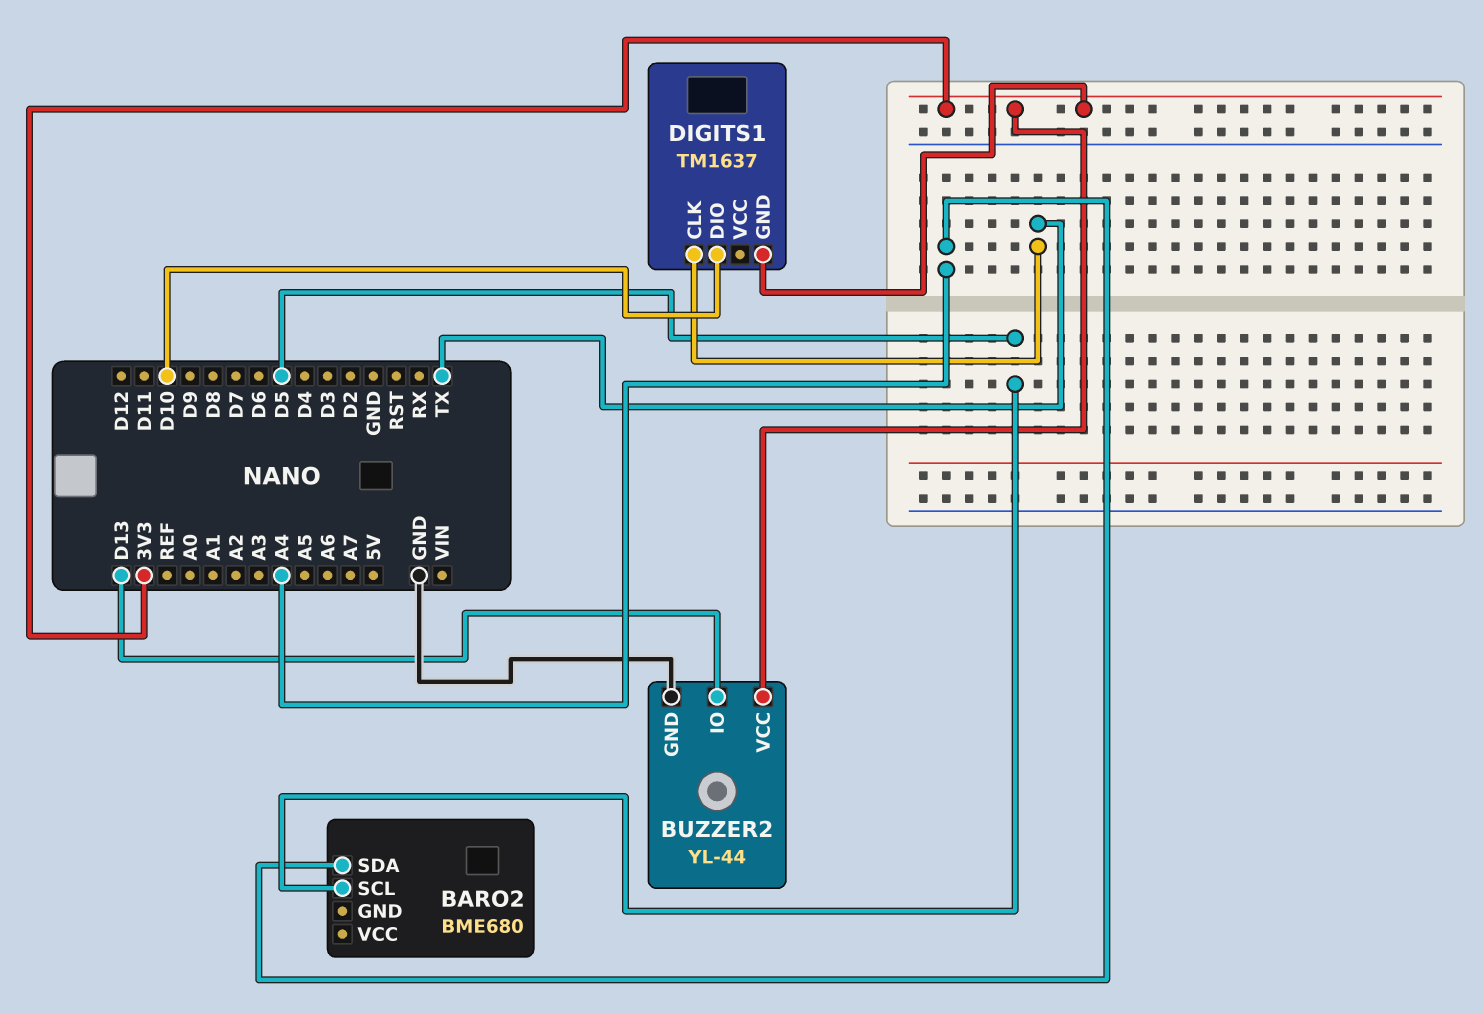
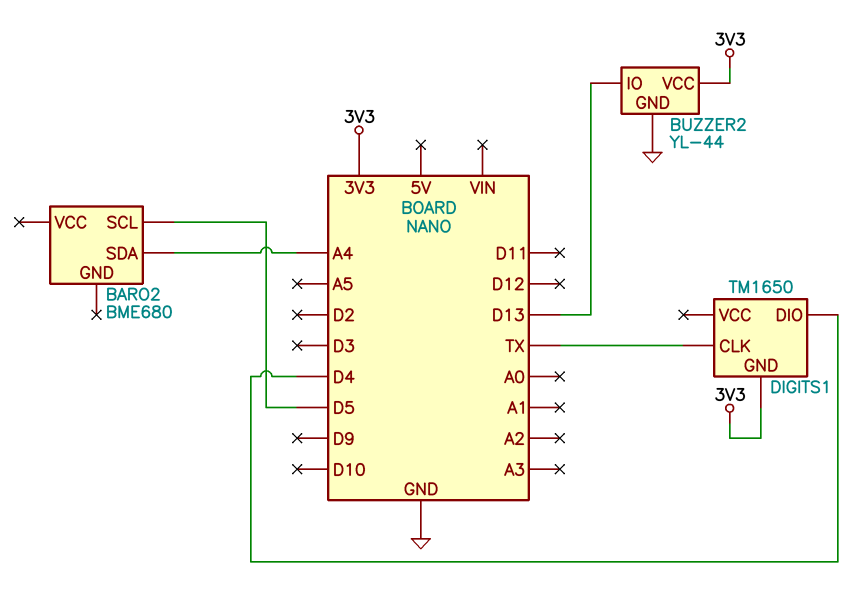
DIGITS1: TM1637 -> TM1650
DIGITS1 pin DIO: D10 -> D4

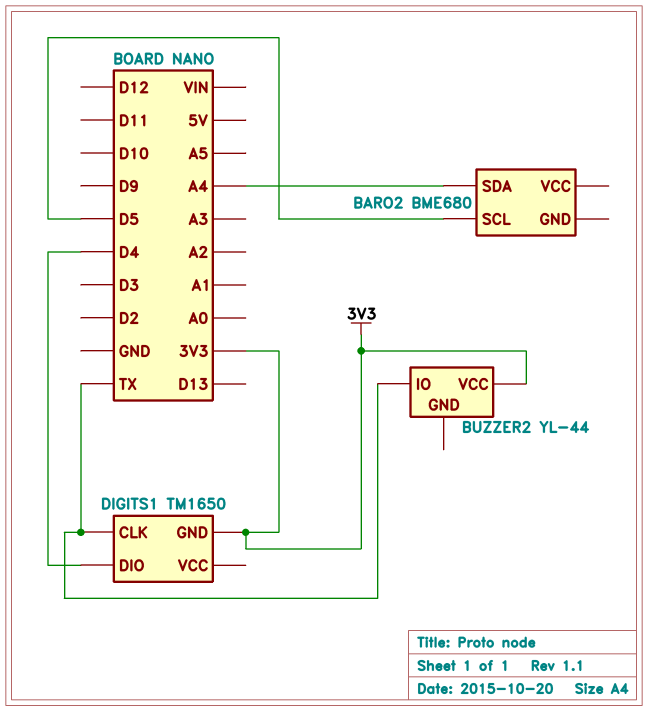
BUZZER2 pin GND: GND -> none
BUZZER2 pin IO: D13 -> TX

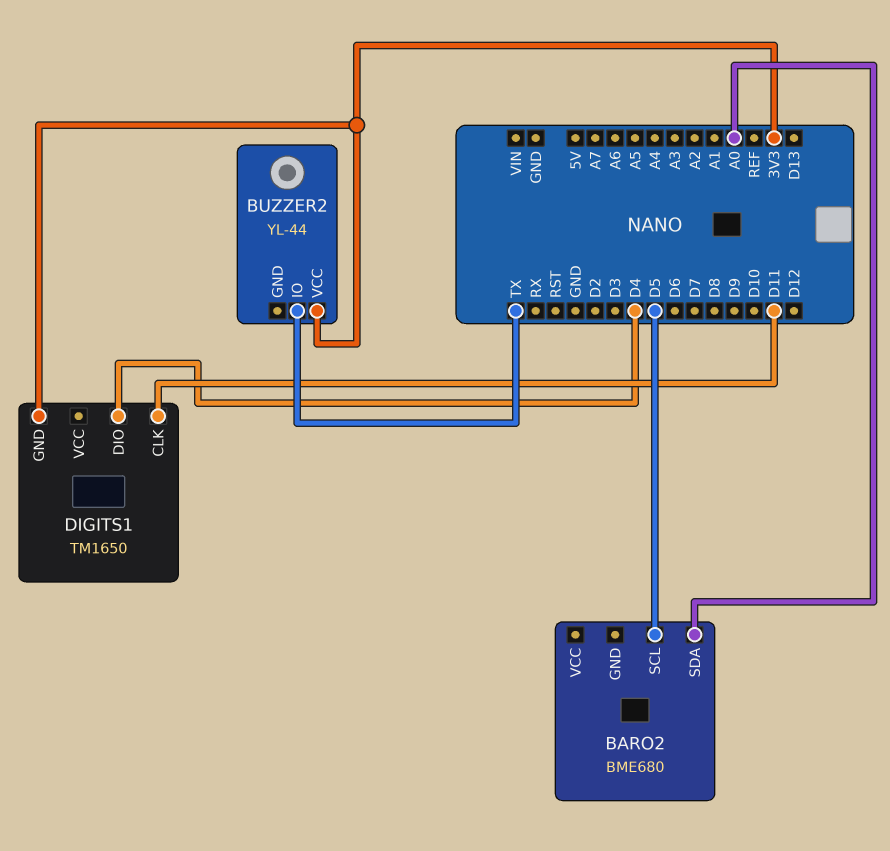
BARO2 pin SDA: A4 -> A0
DIGITS1 pin CLK: TX -> D11

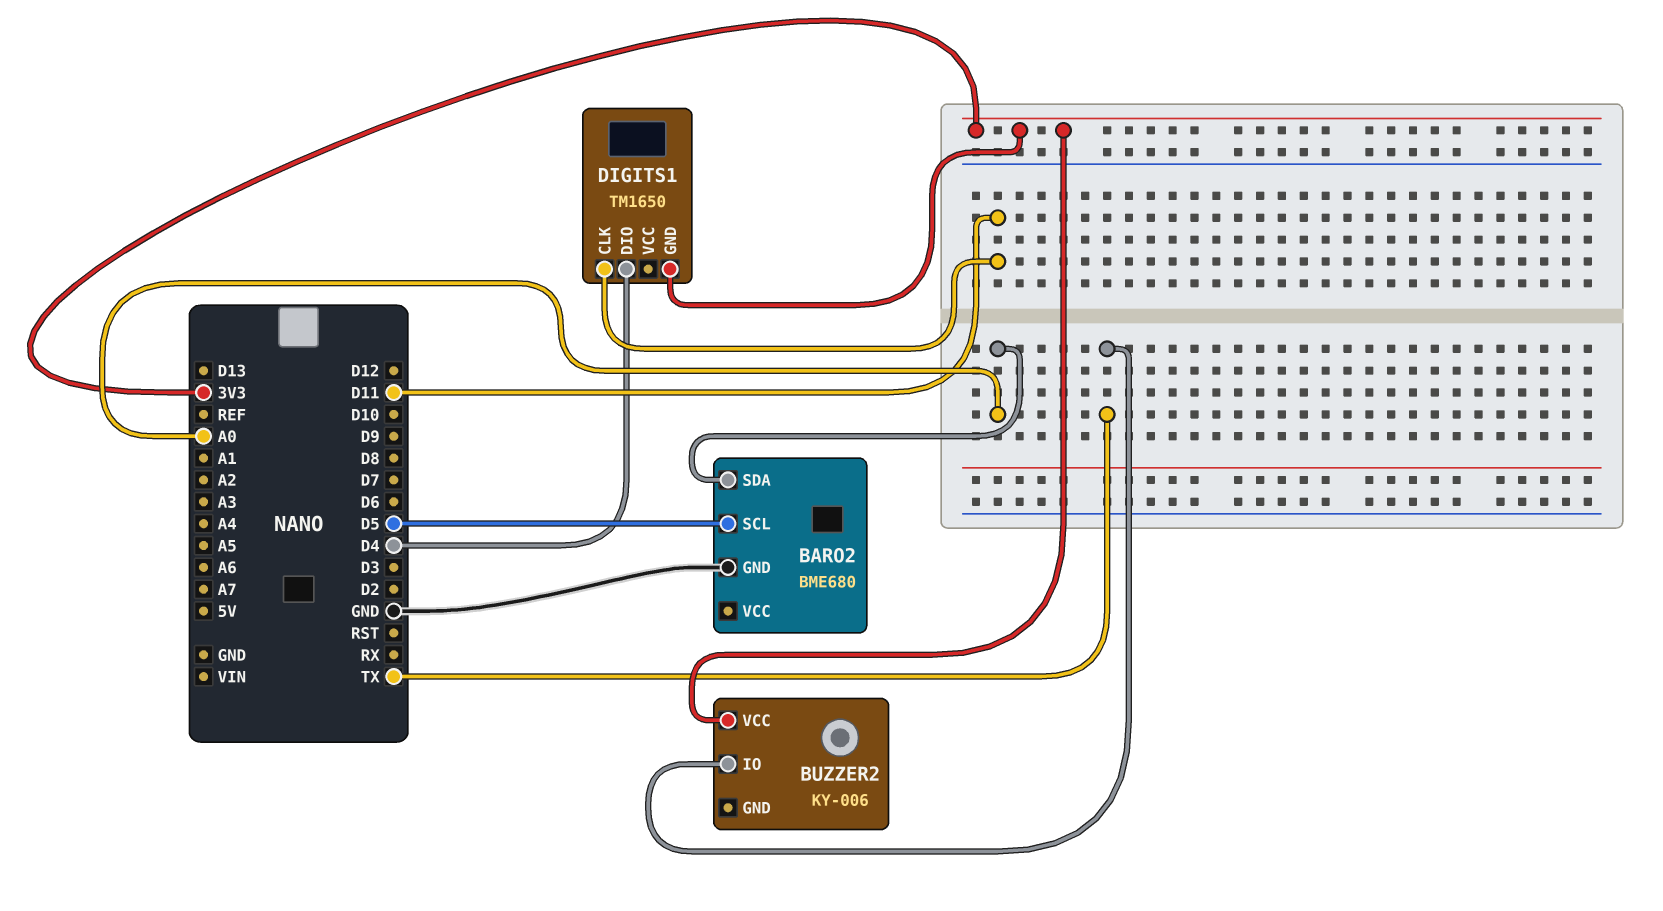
BARO2 pin GND: none -> GND
BUZZER2: YL-44 -> KY-006

